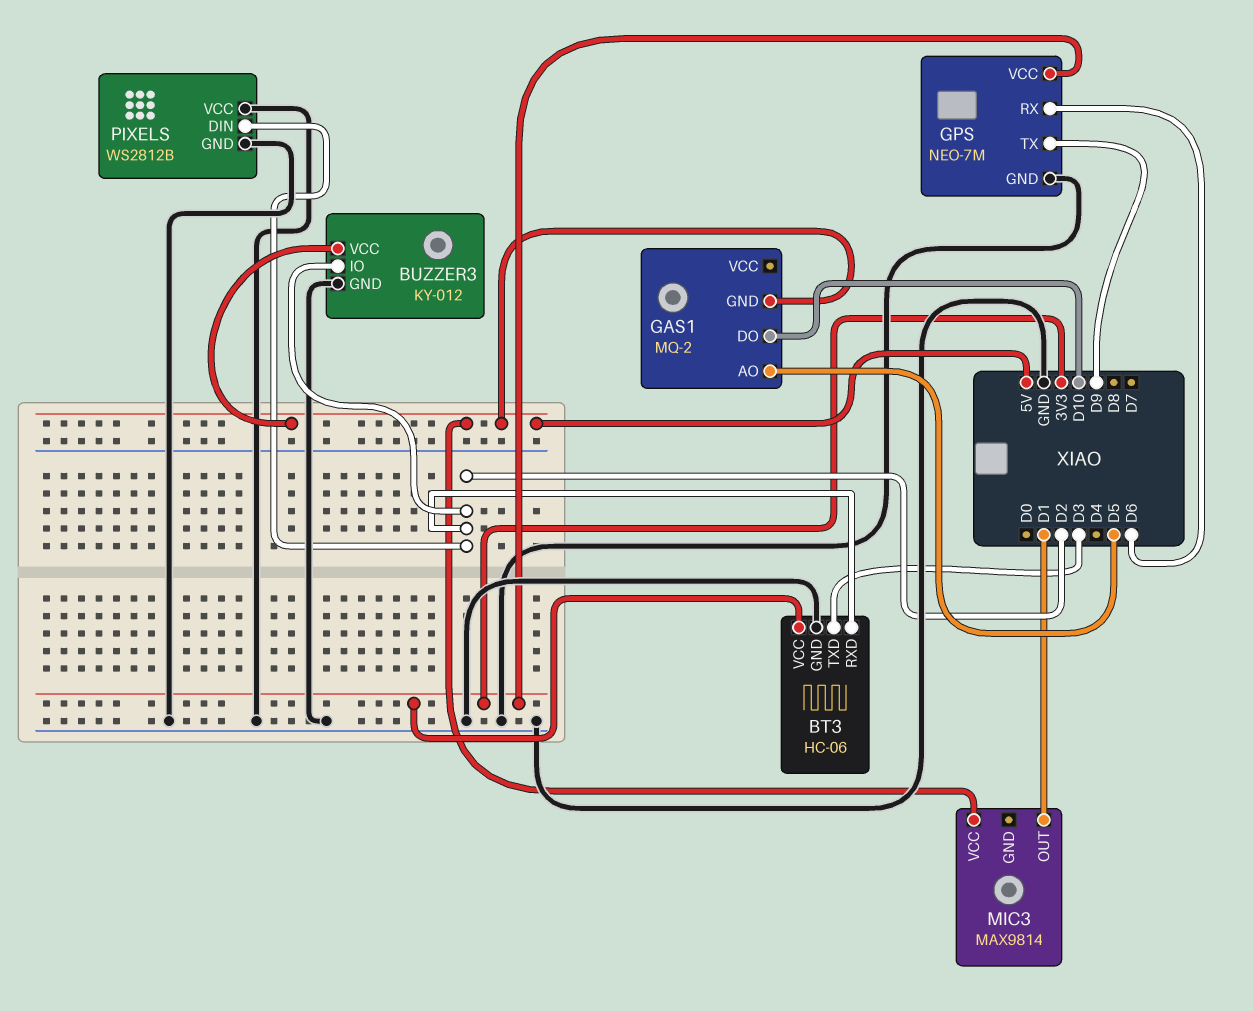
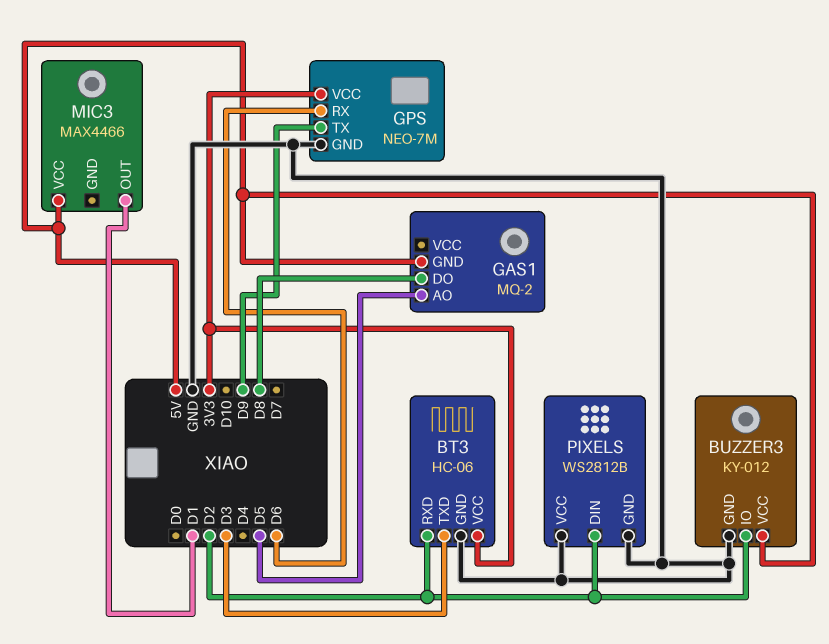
GAS1 pin DO: D10 -> D8
MIC3: MAX9814 -> MAX4466

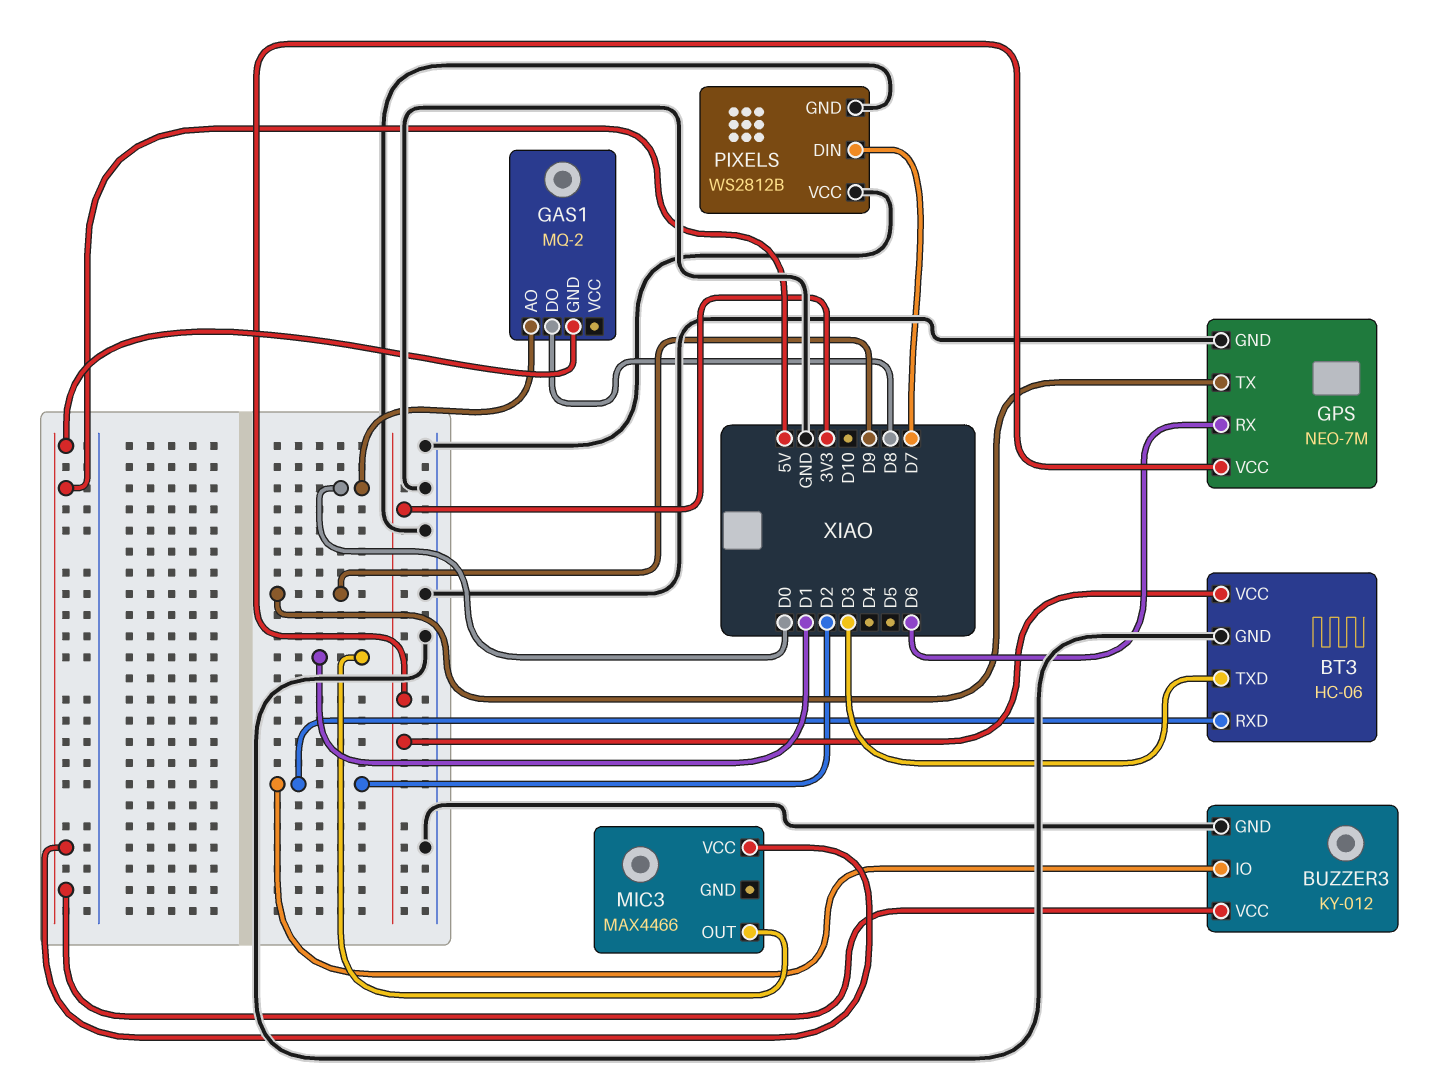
GAS1 pin AO: D5 -> D0
PIXELS pin DIN: D2 -> D7

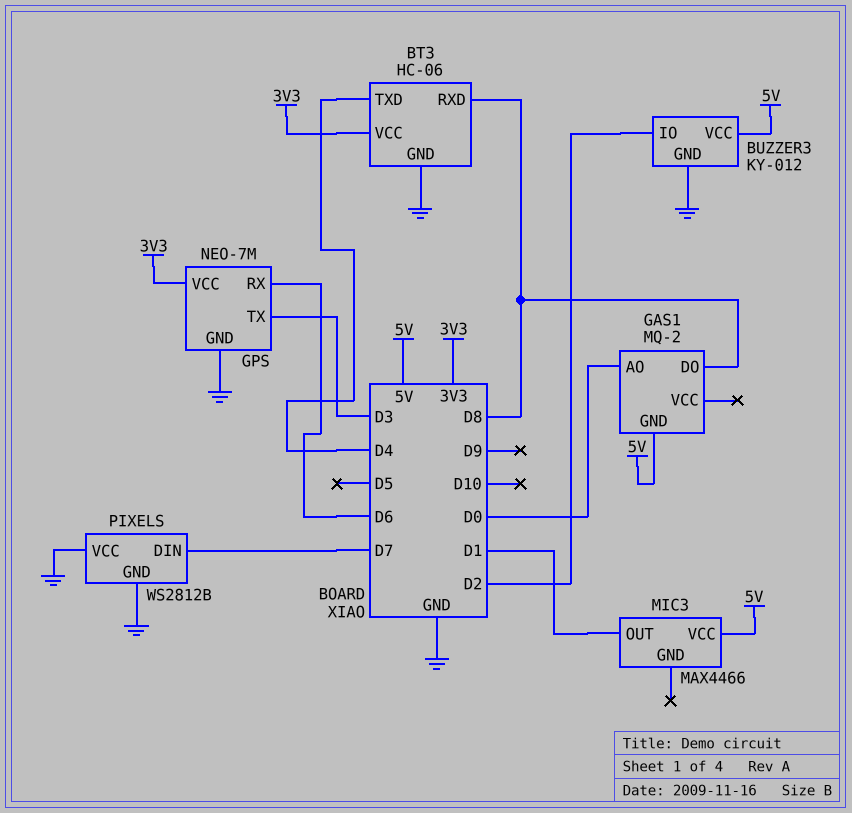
BT3 pin RXD: D2 -> D8
BT3 pin TXD: D3 -> D4
GPS pin TX: D9 -> D3

